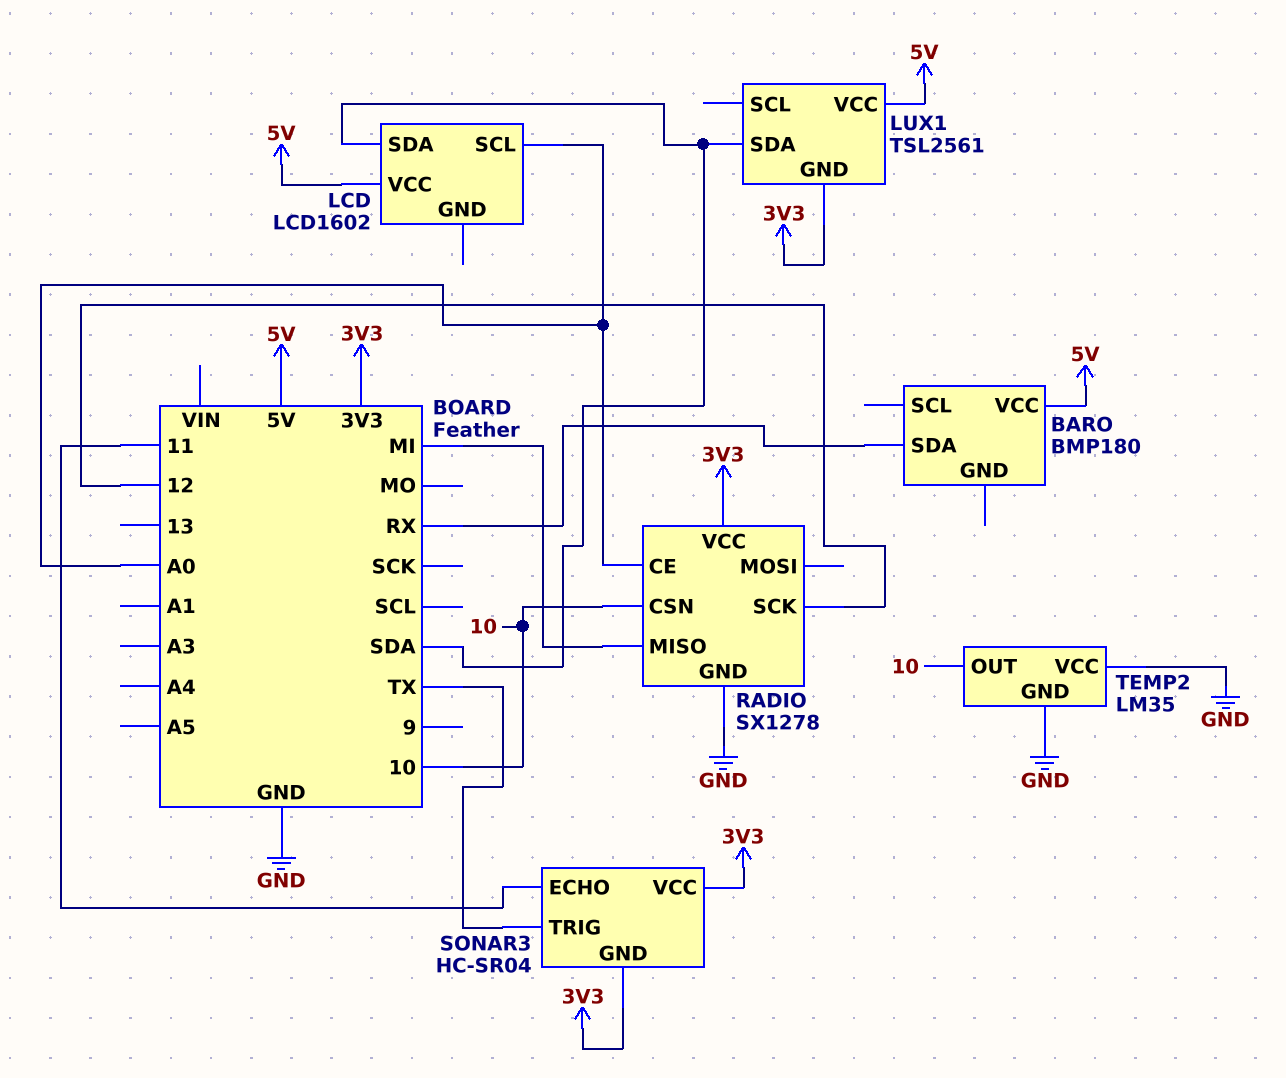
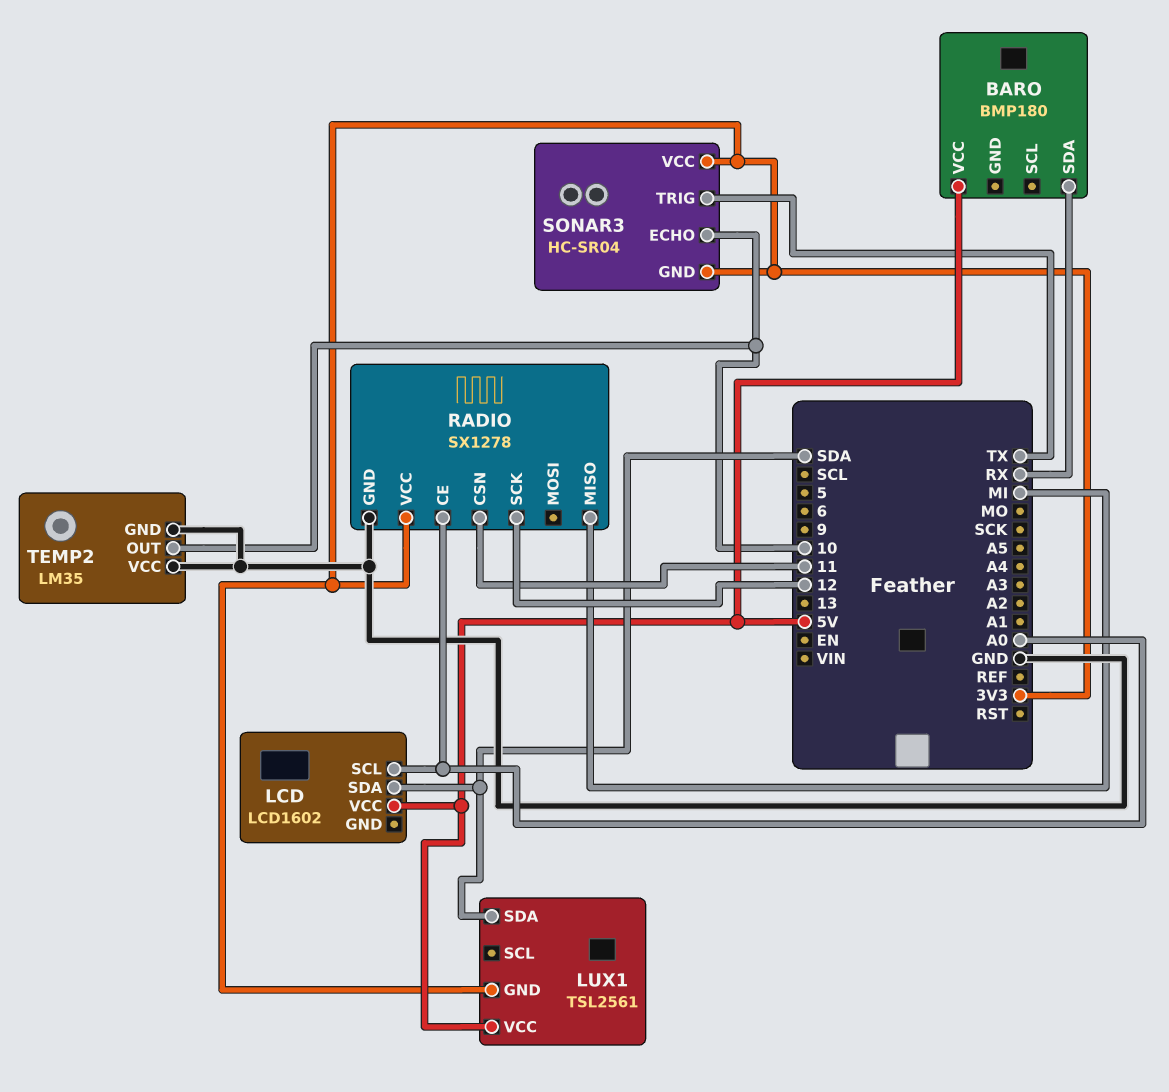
RADIO pin CSN: 10 -> 11
SONAR3 pin ECHO: 11 -> 10

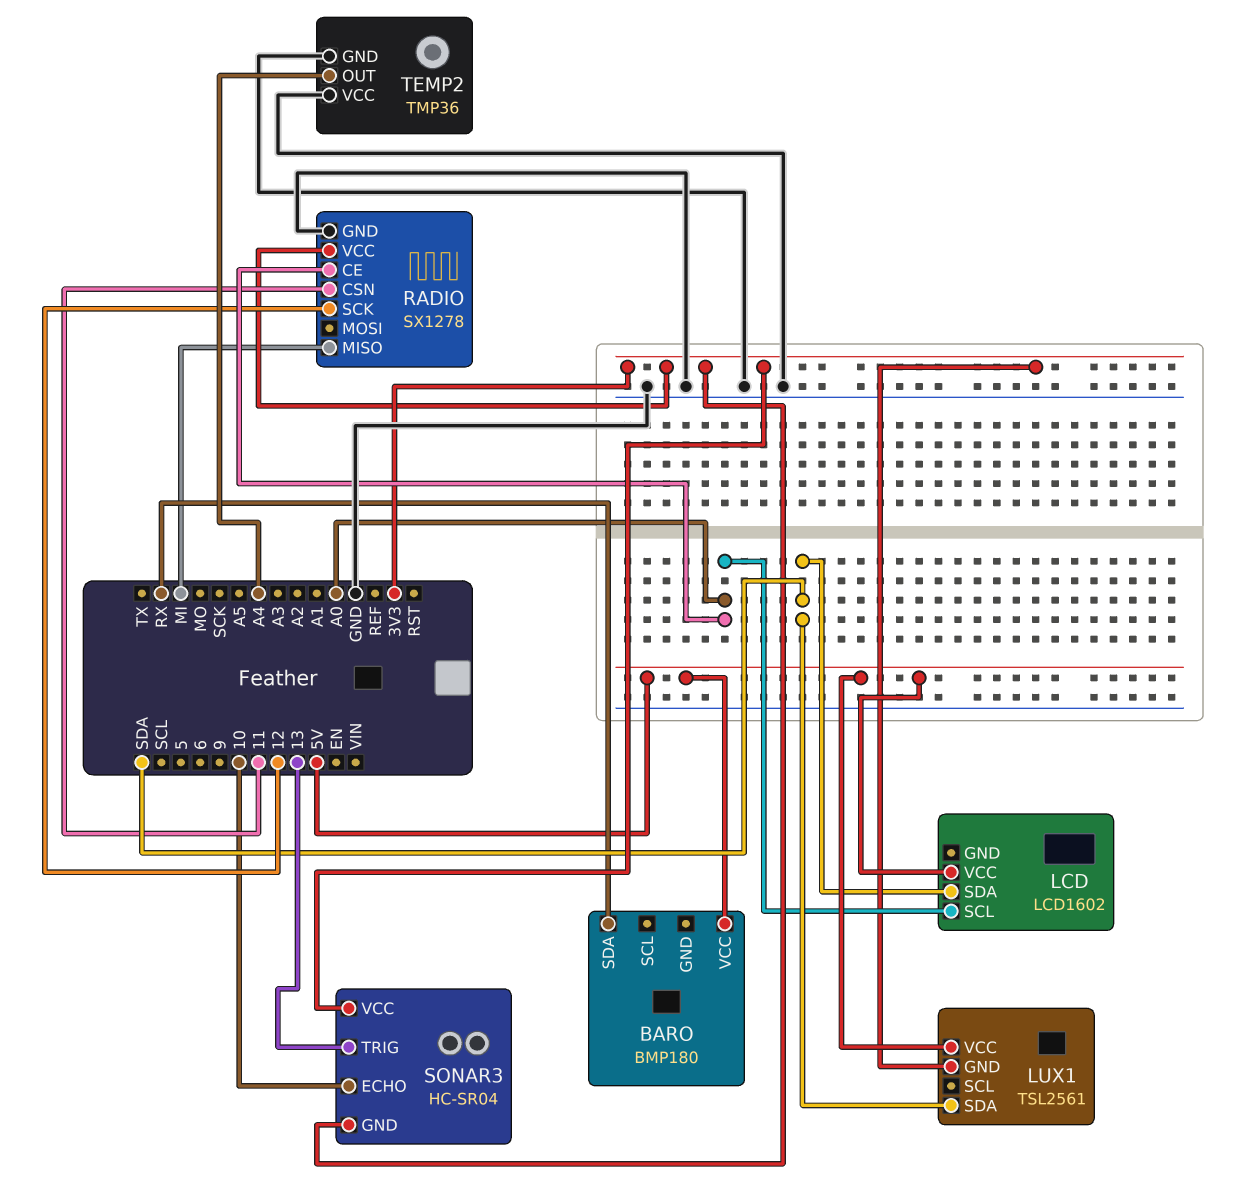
SONAR3 pin TRIG: TX -> 13
TEMP2: LM35 -> TMP36
TEMP2 pin OUT: 10 -> A4

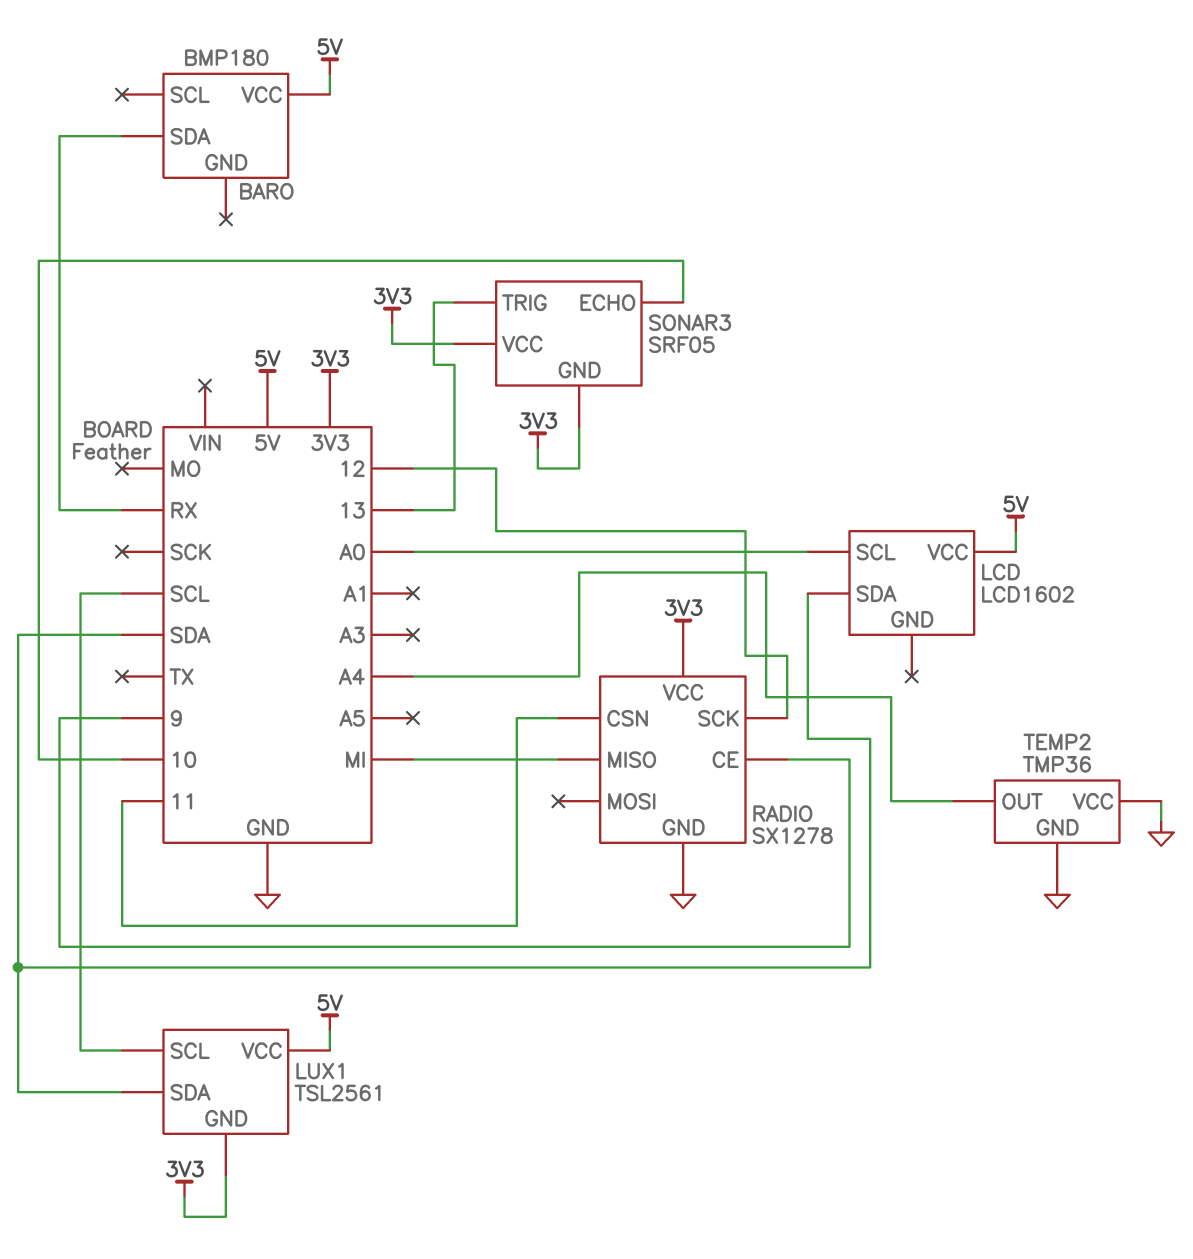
LUX1 pin SCL: none -> SCL
RADIO pin CE: A0 -> 9
SONAR3: HC-SR04 -> SRF05

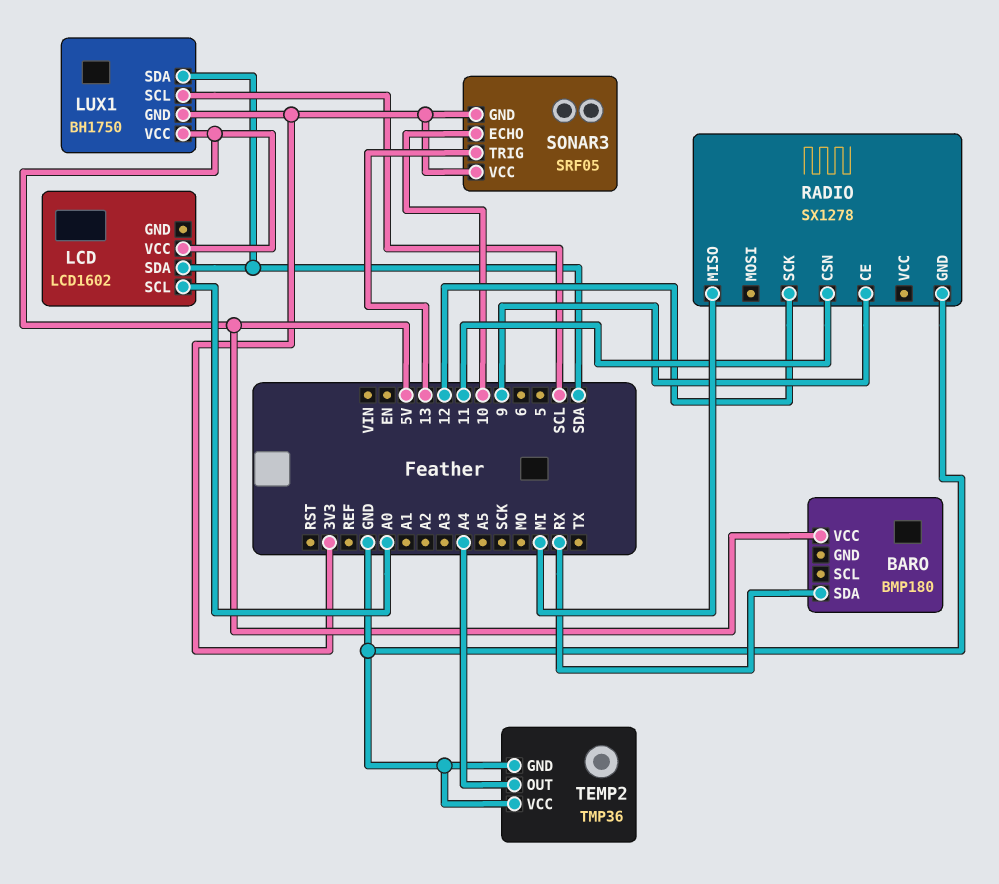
LUX1: TSL2561 -> BH1750
RADIO pin VCC: 3V3 -> none

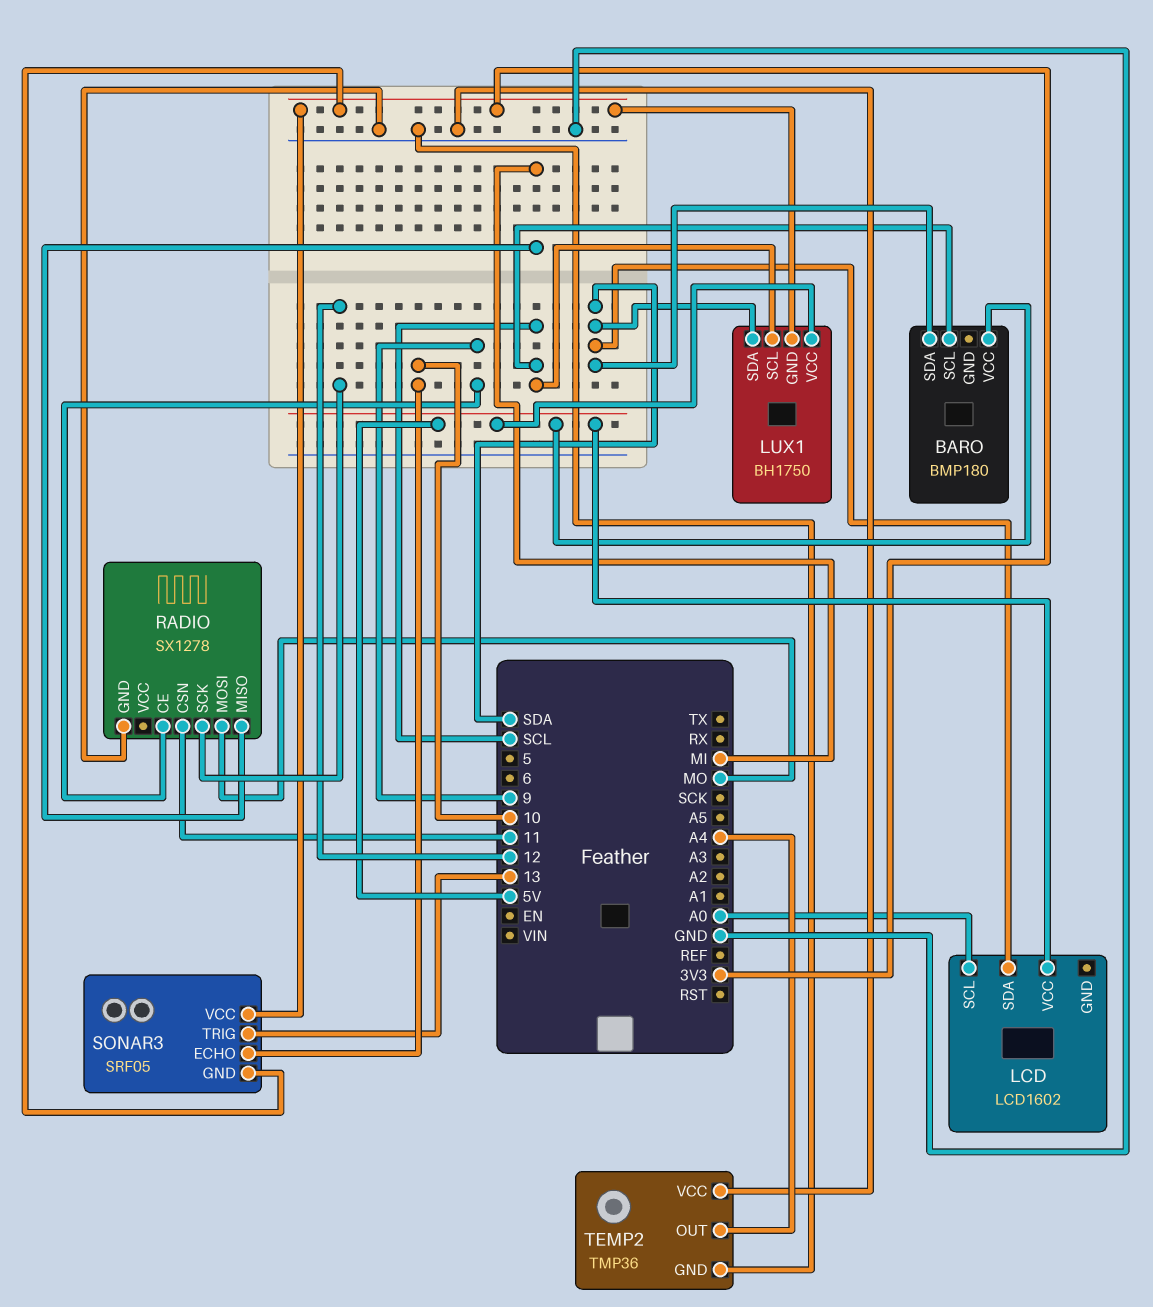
BARO pin SCL: none -> SCL
BARO pin SDA: RX -> SDA
RADIO pin MOSI: none -> MO

